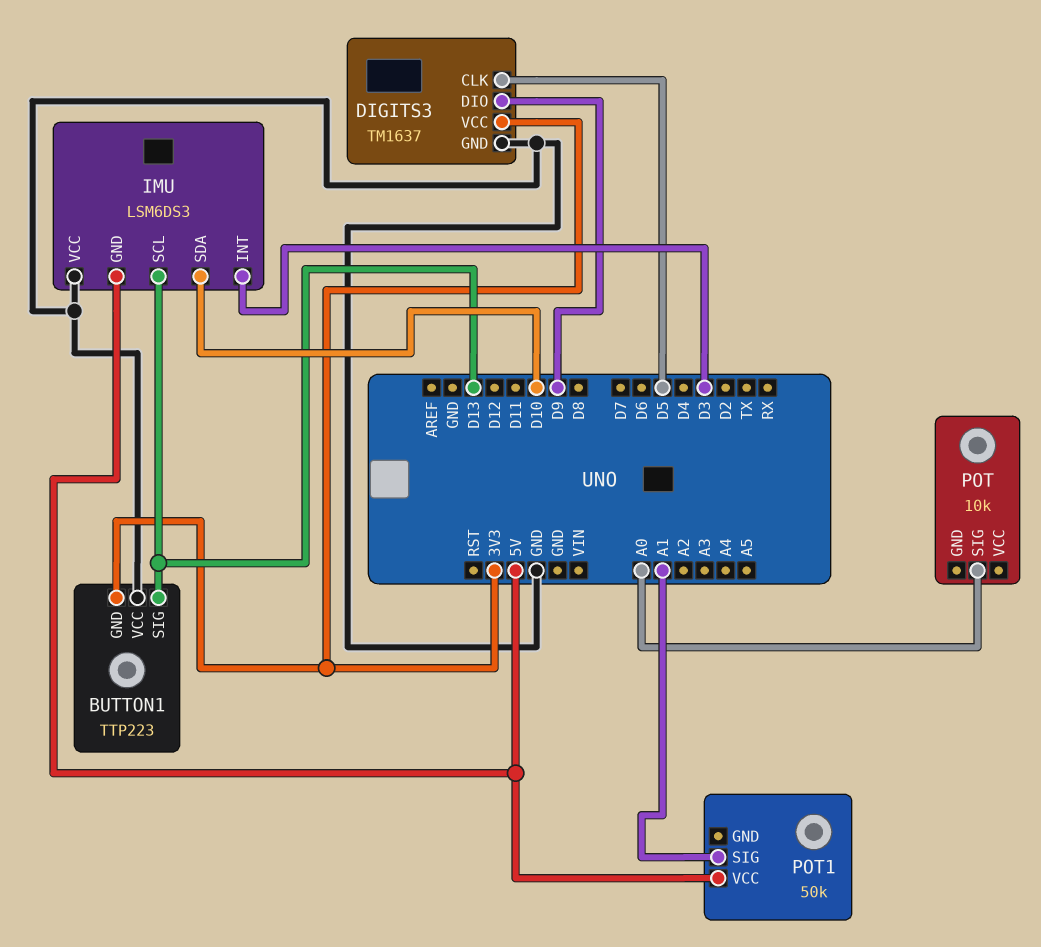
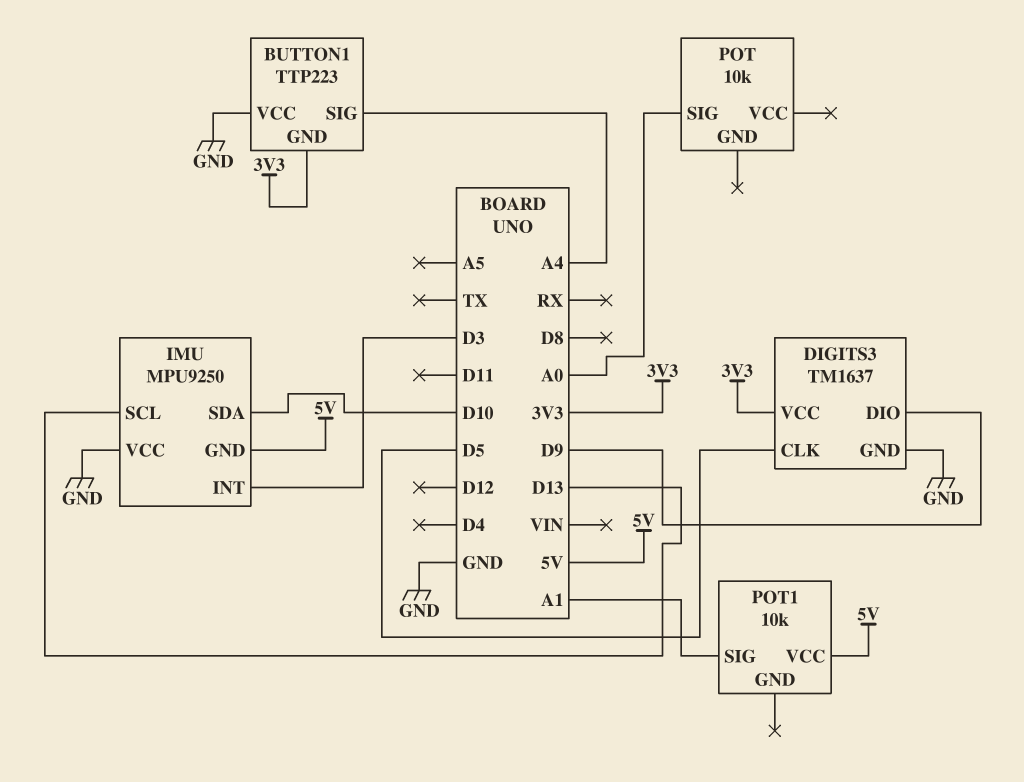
BUTTON1 pin SIG: D13 -> A4
IMU: LSM6DS3 -> MPU9250
POT1: 50k -> 10k

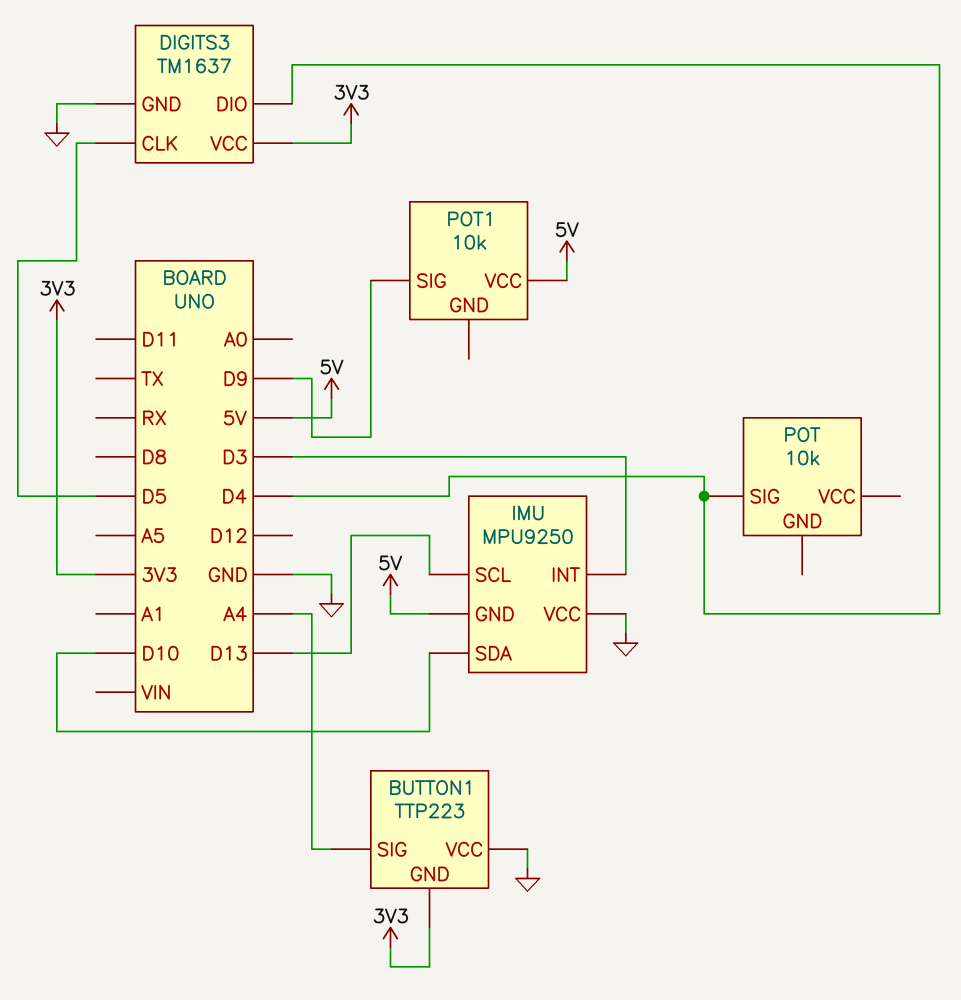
DIGITS3 pin DIO: D9 -> D4
POT pin SIG: A0 -> D4
POT1 pin SIG: A1 -> D9

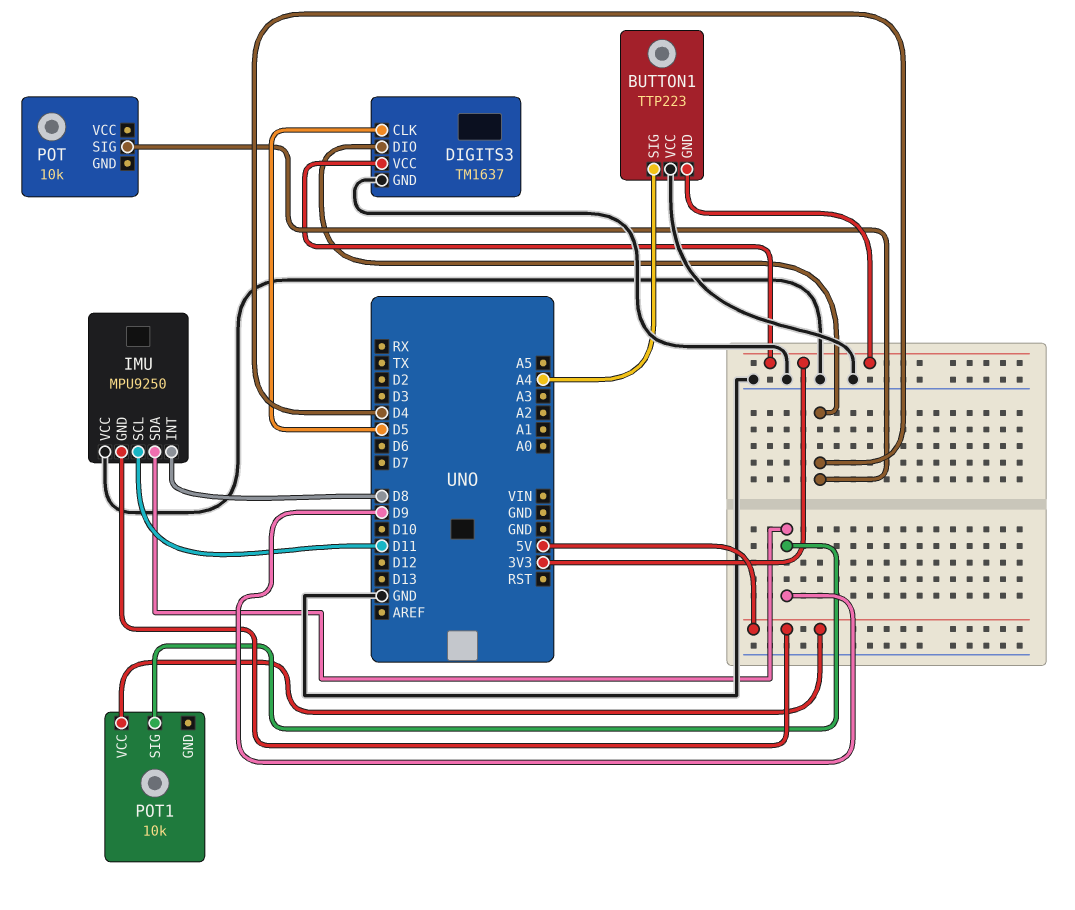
IMU pin INT: D3 -> D8
IMU pin SCL: D13 -> D11
IMU pin SDA: D10 -> D9

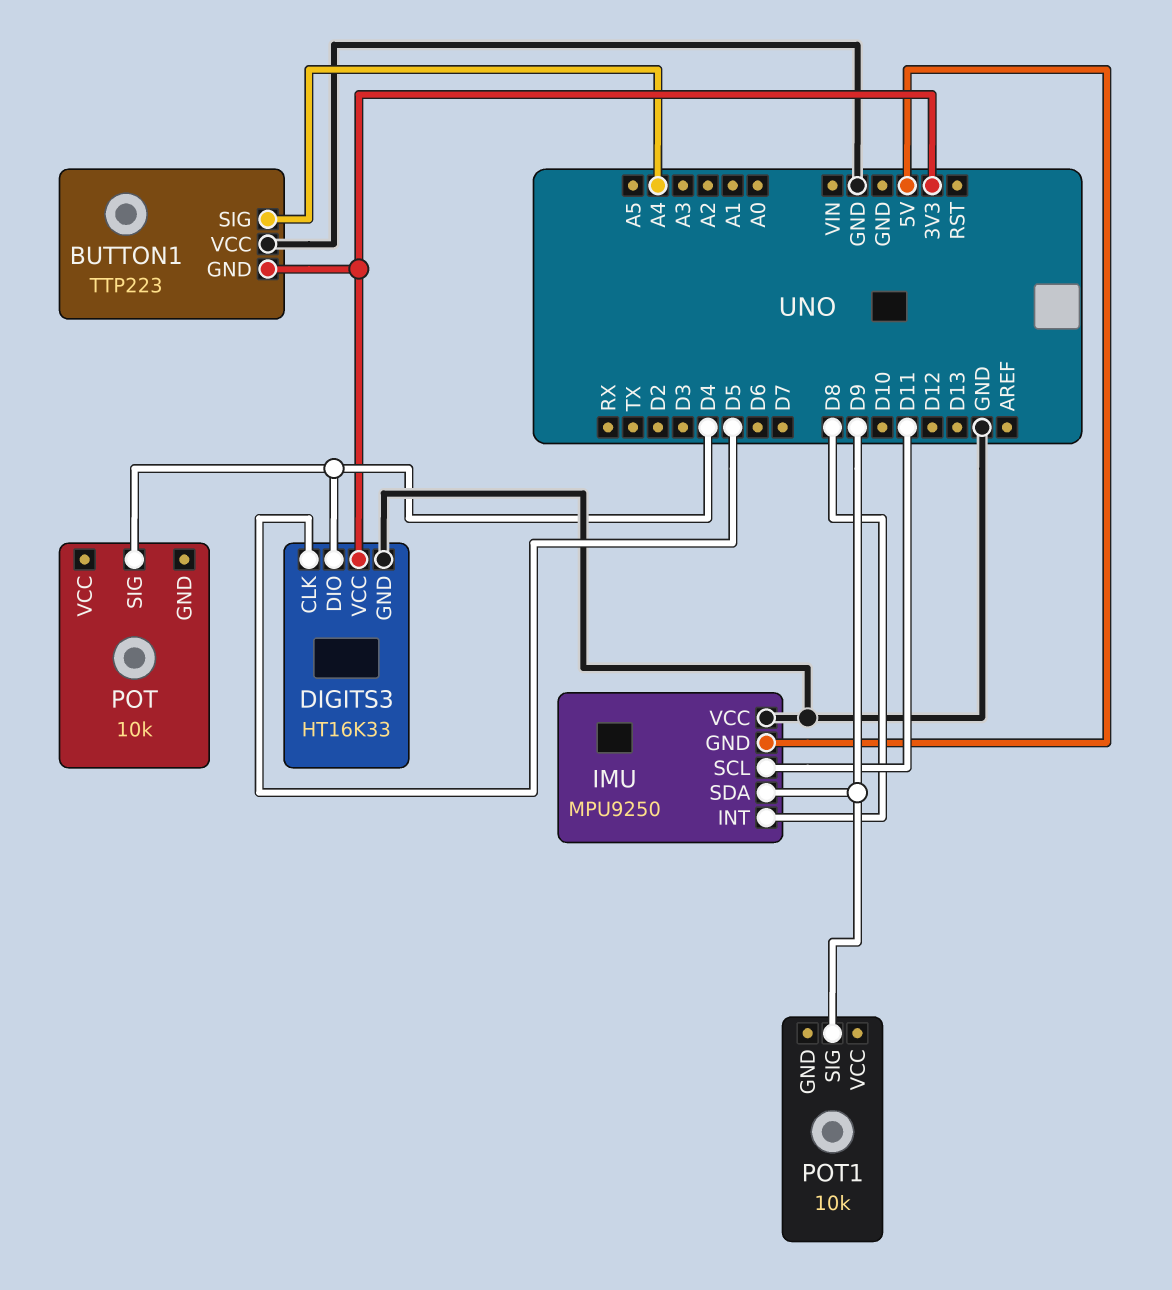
DIGITS3: TM1637 -> HT16K33
POT1 pin VCC: 5V -> none

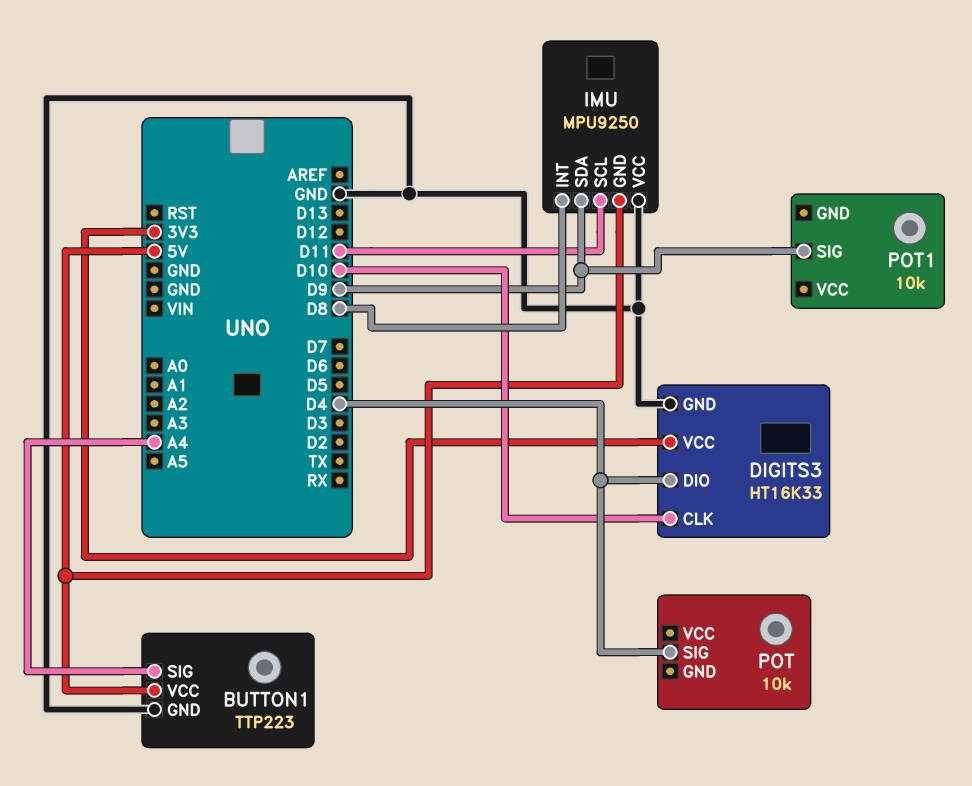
BUTTON1 pin GND: 3V3 -> GND
BUTTON1 pin VCC: GND -> 5V
DIGITS3 pin CLK: D5 -> D10

